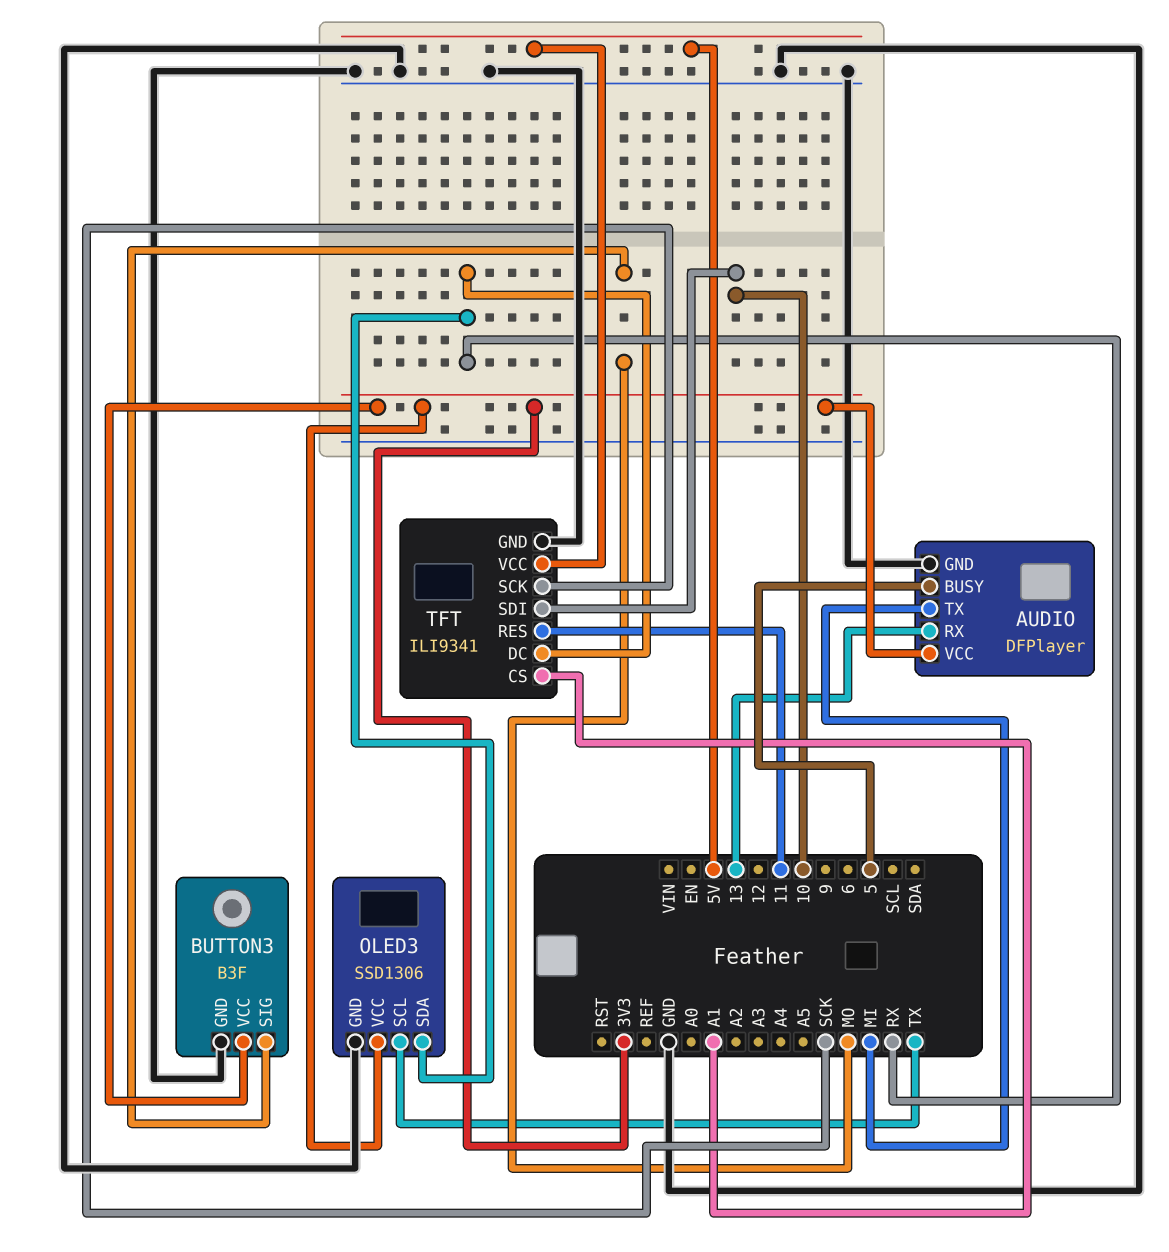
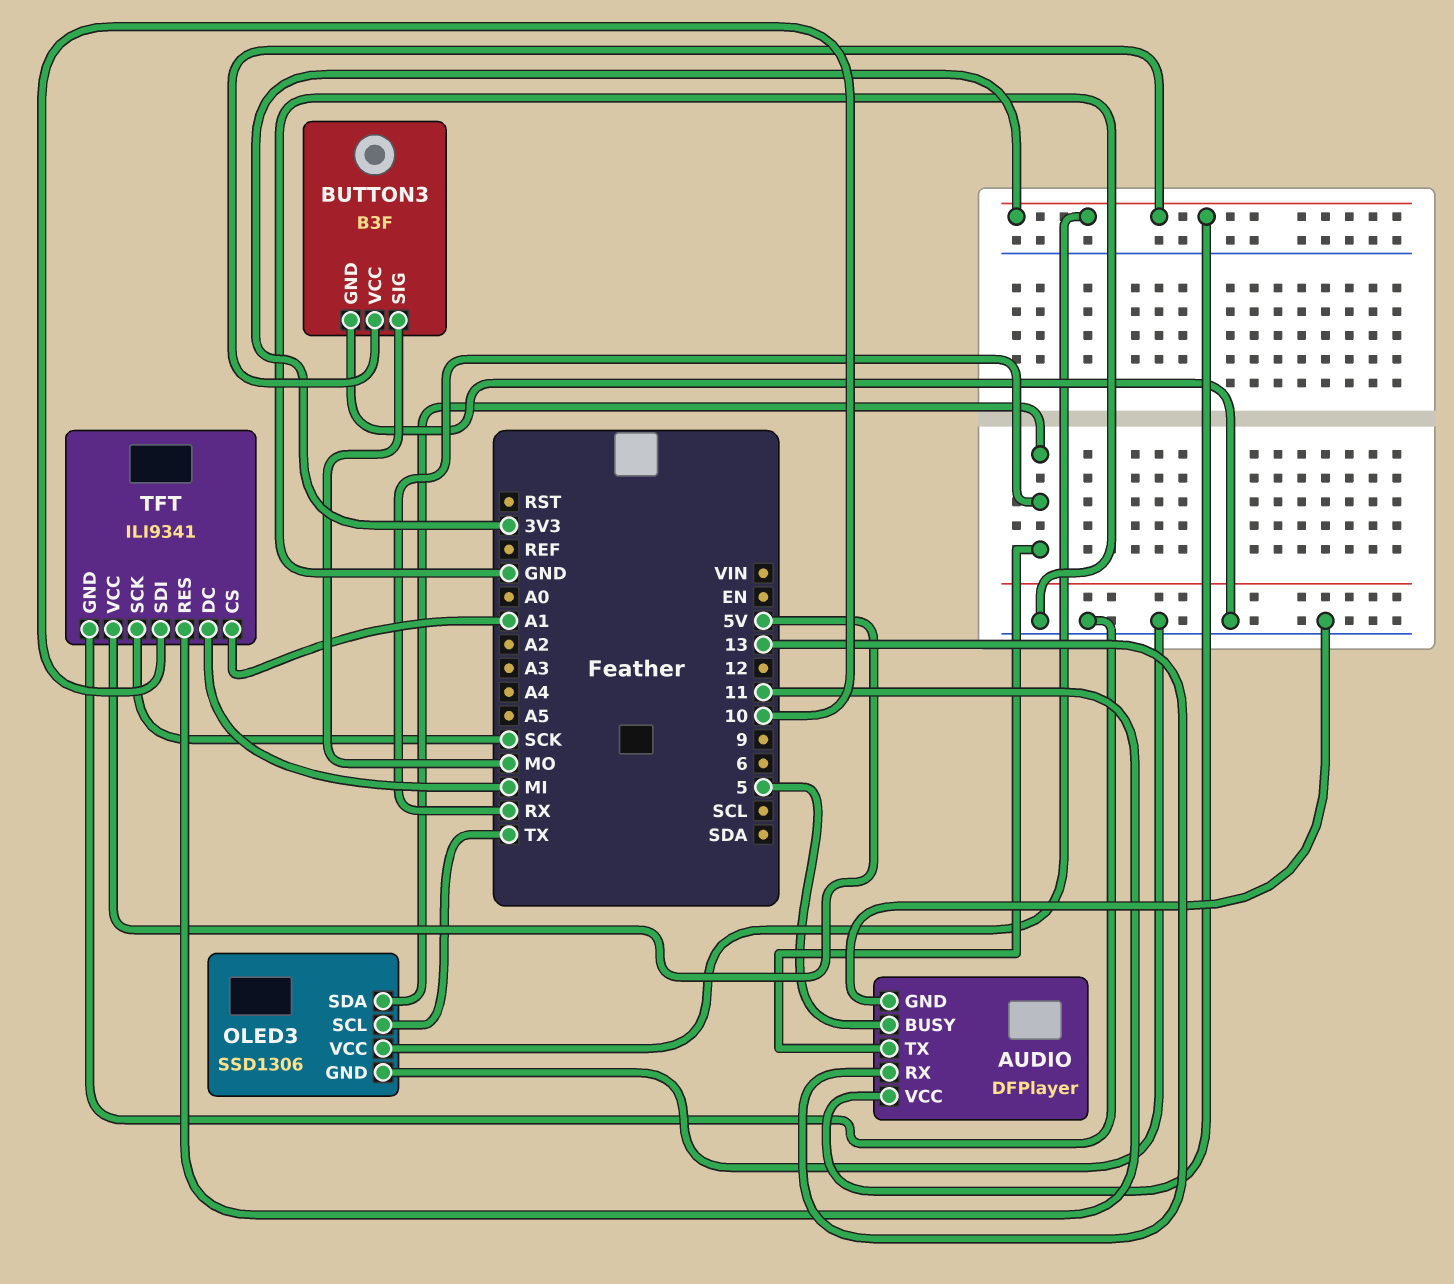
AUDIO pin TX: MI -> RX
TFT pin DC: RX -> MI

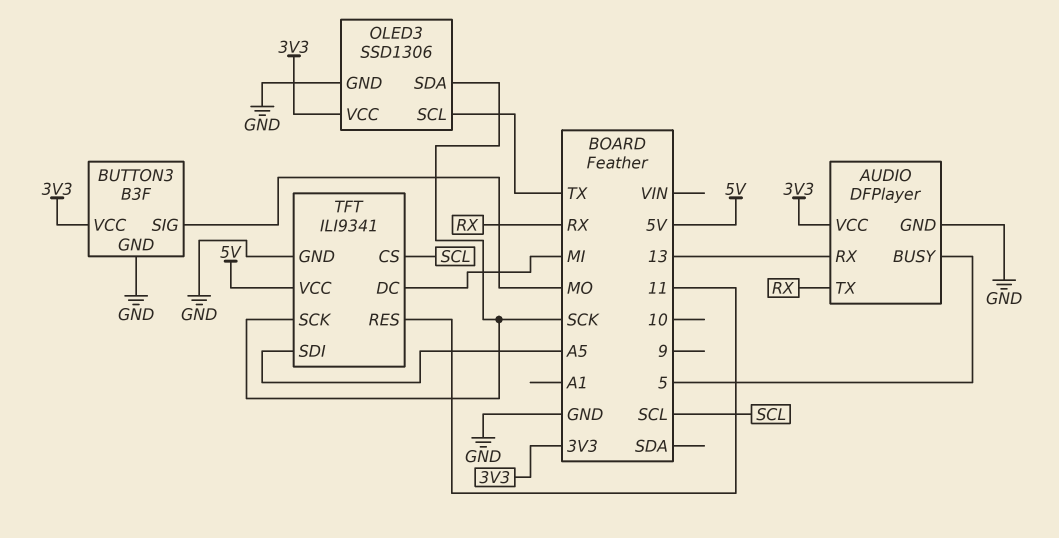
OLED3 pin SDA: RX -> SCK
TFT pin CS: A1 -> SCL
TFT pin SDI: 10 -> A5

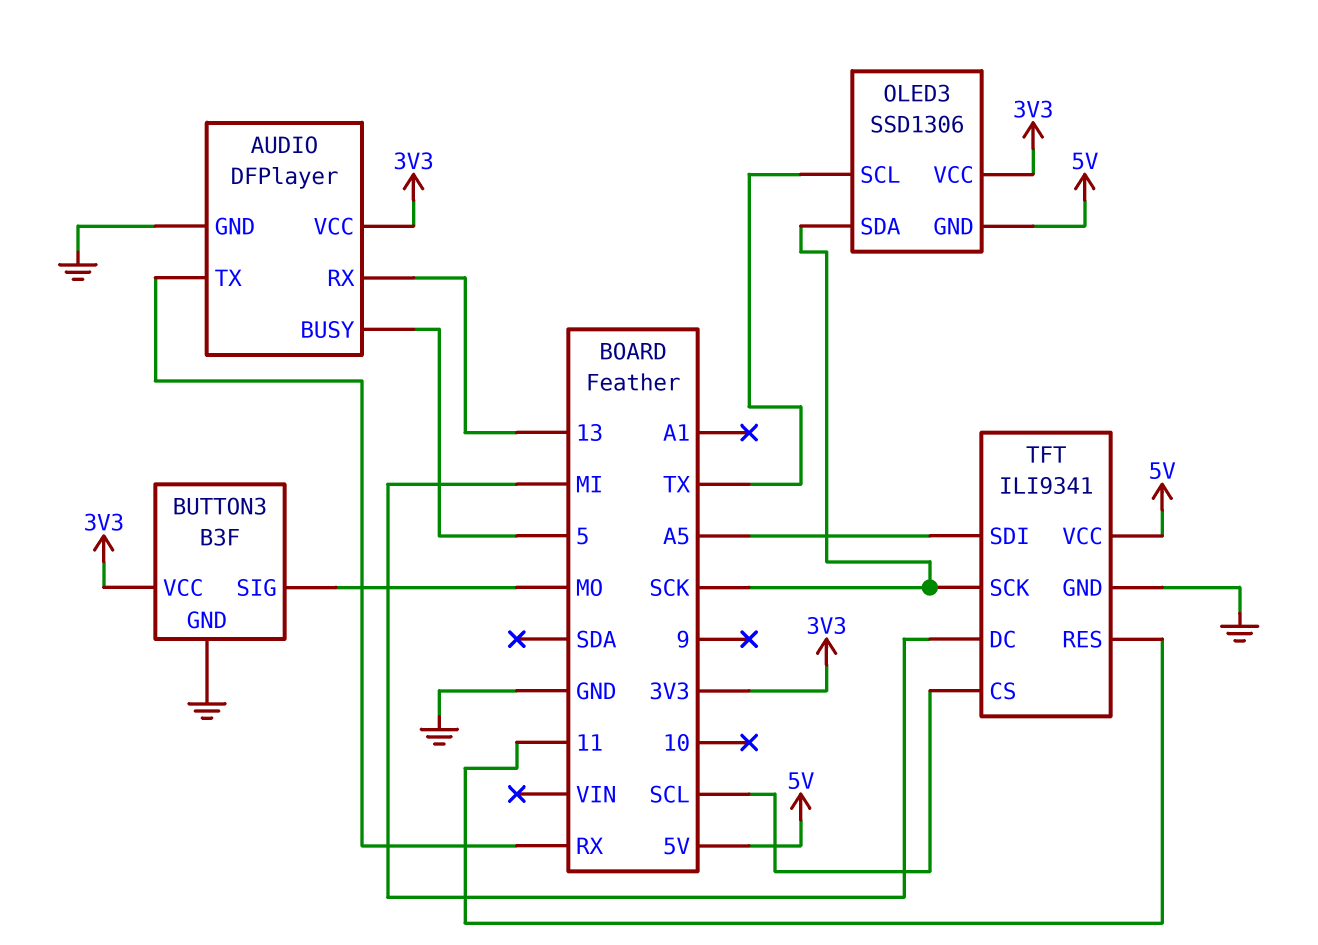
OLED3 pin GND: GND -> 5V

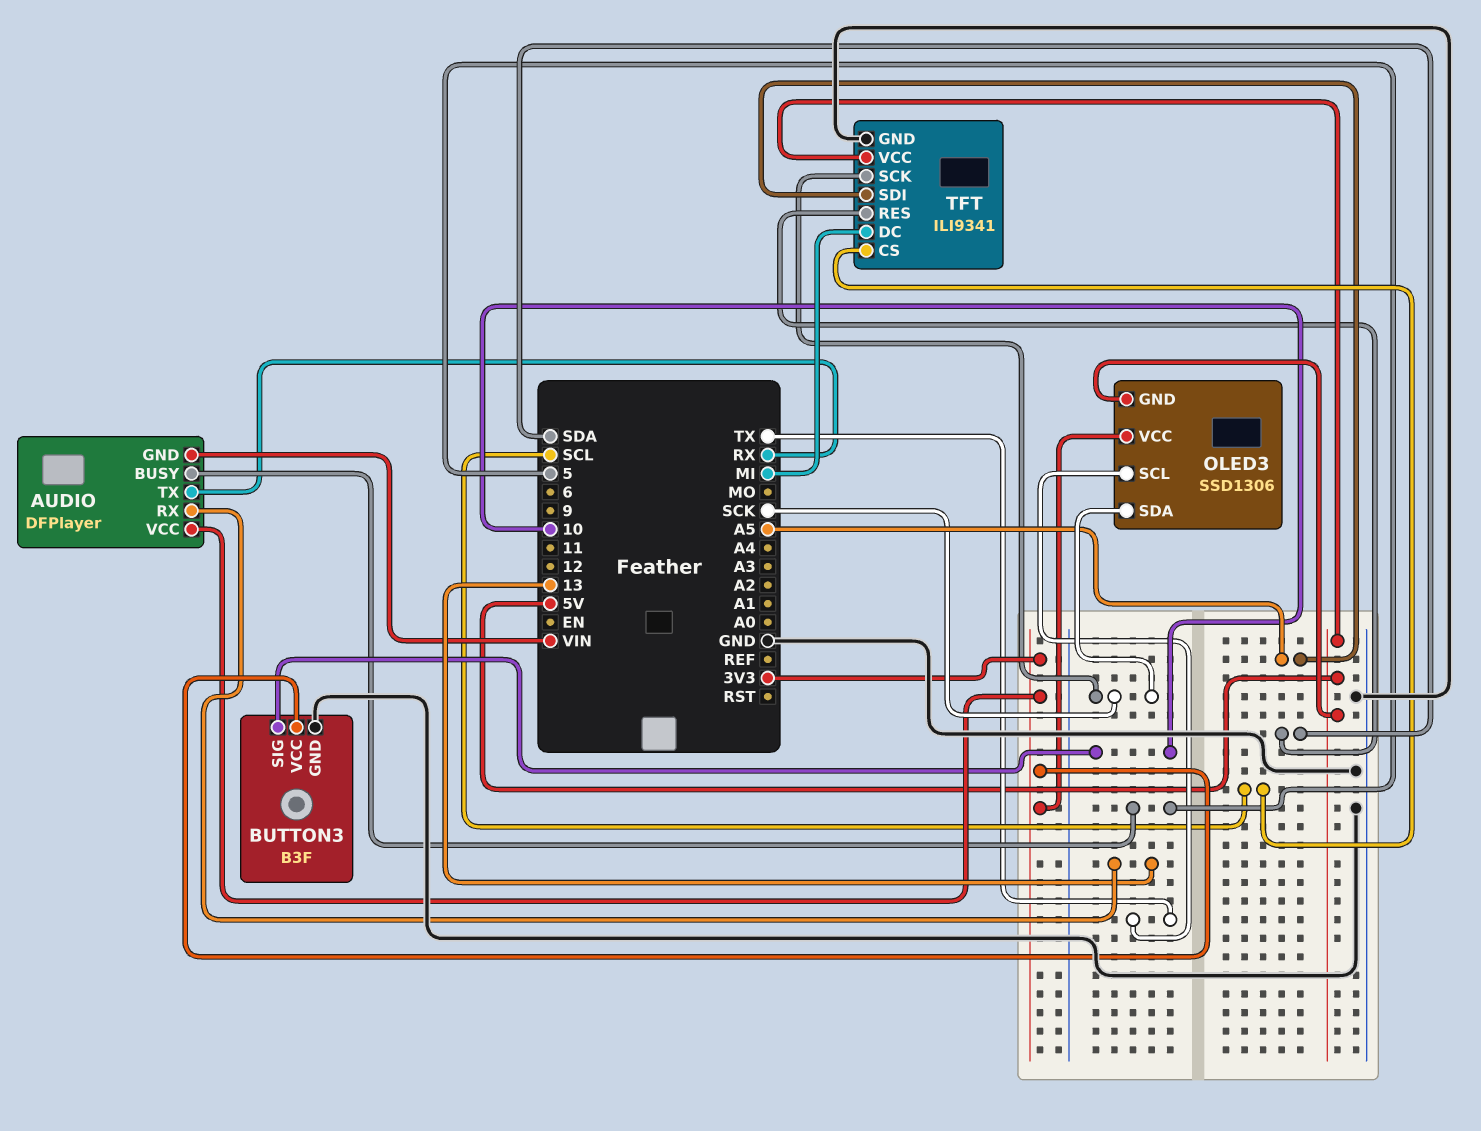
AUDIO pin GND: GND -> VIN
BUTTON3 pin SIG: MO -> 10
TFT pin RES: 11 -> SDA

